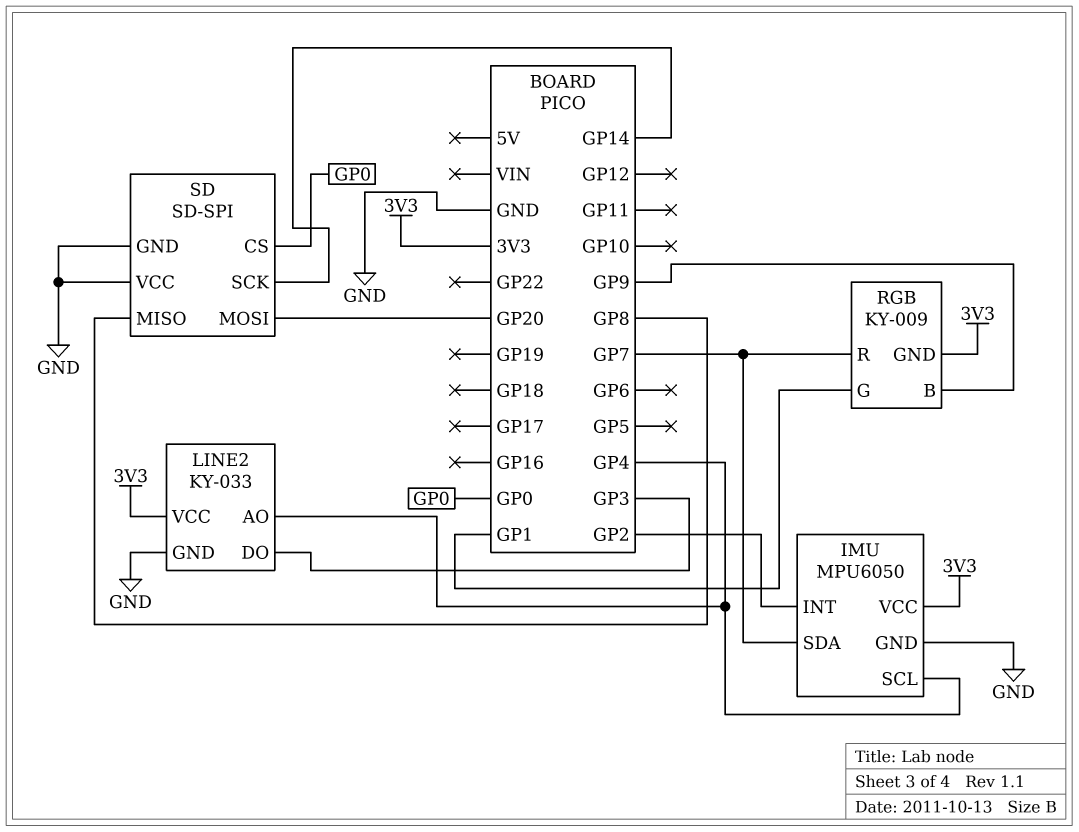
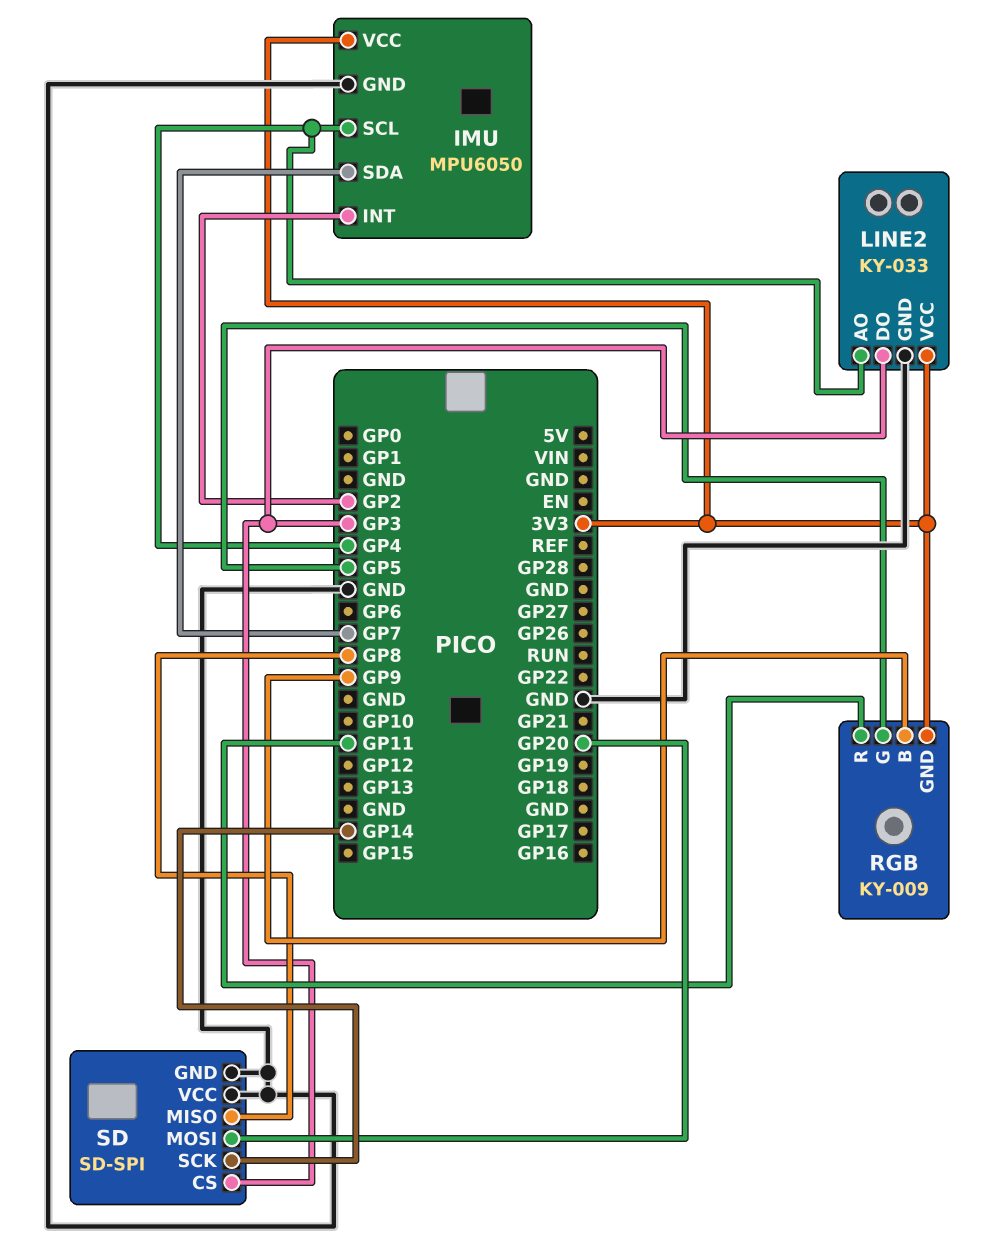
RGB pin G: GP1 -> GP5
RGB pin R: GP7 -> GP11
SD pin CS: GP0 -> GP3

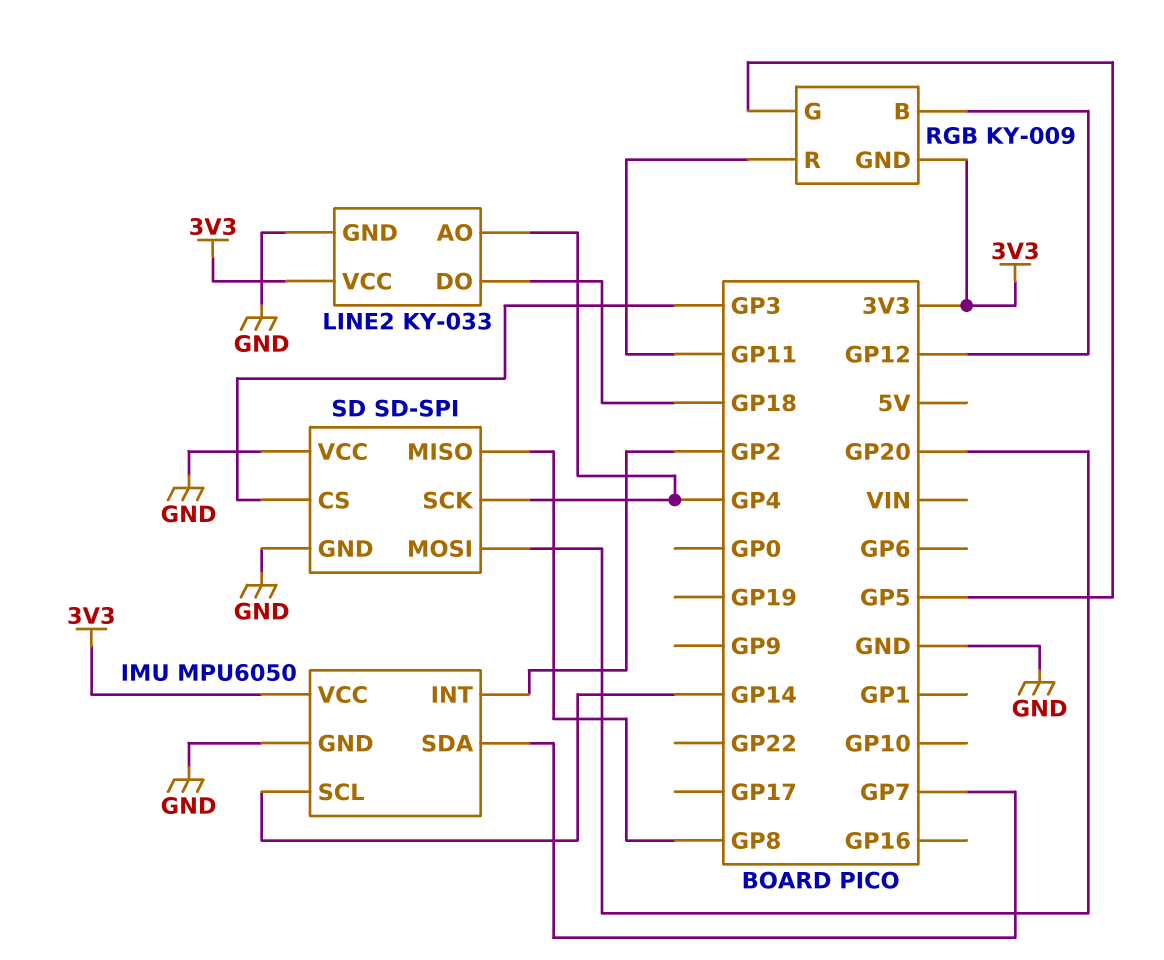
IMU pin SCL: GP4 -> GP14
LINE2 pin DO: GP3 -> GP18
RGB pin B: GP9 -> GP12
SD pin SCK: GP14 -> GP4

